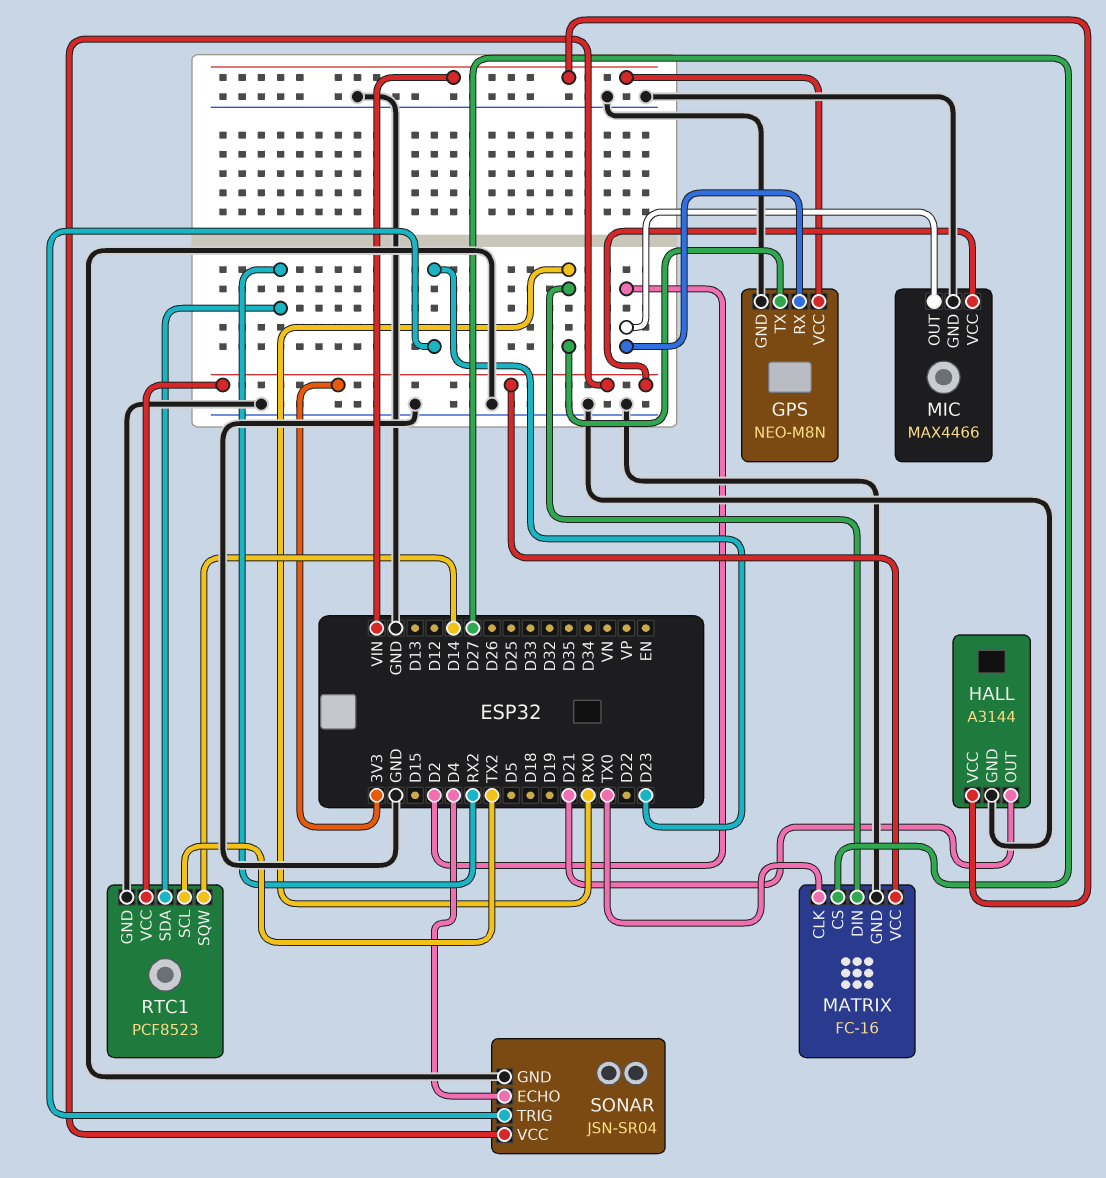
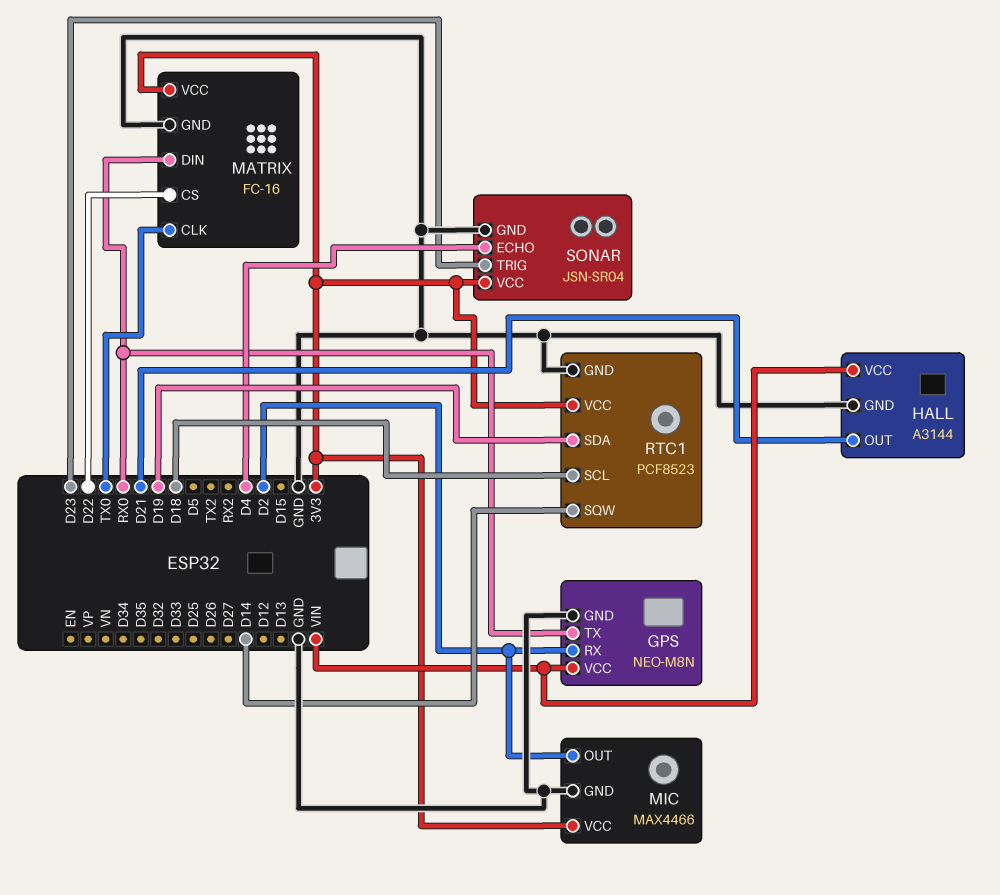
MATRIX pin CS: D27 -> D22
RTC1 pin SCL: TX2 -> D18
RTC1 pin SDA: RX2 -> D19

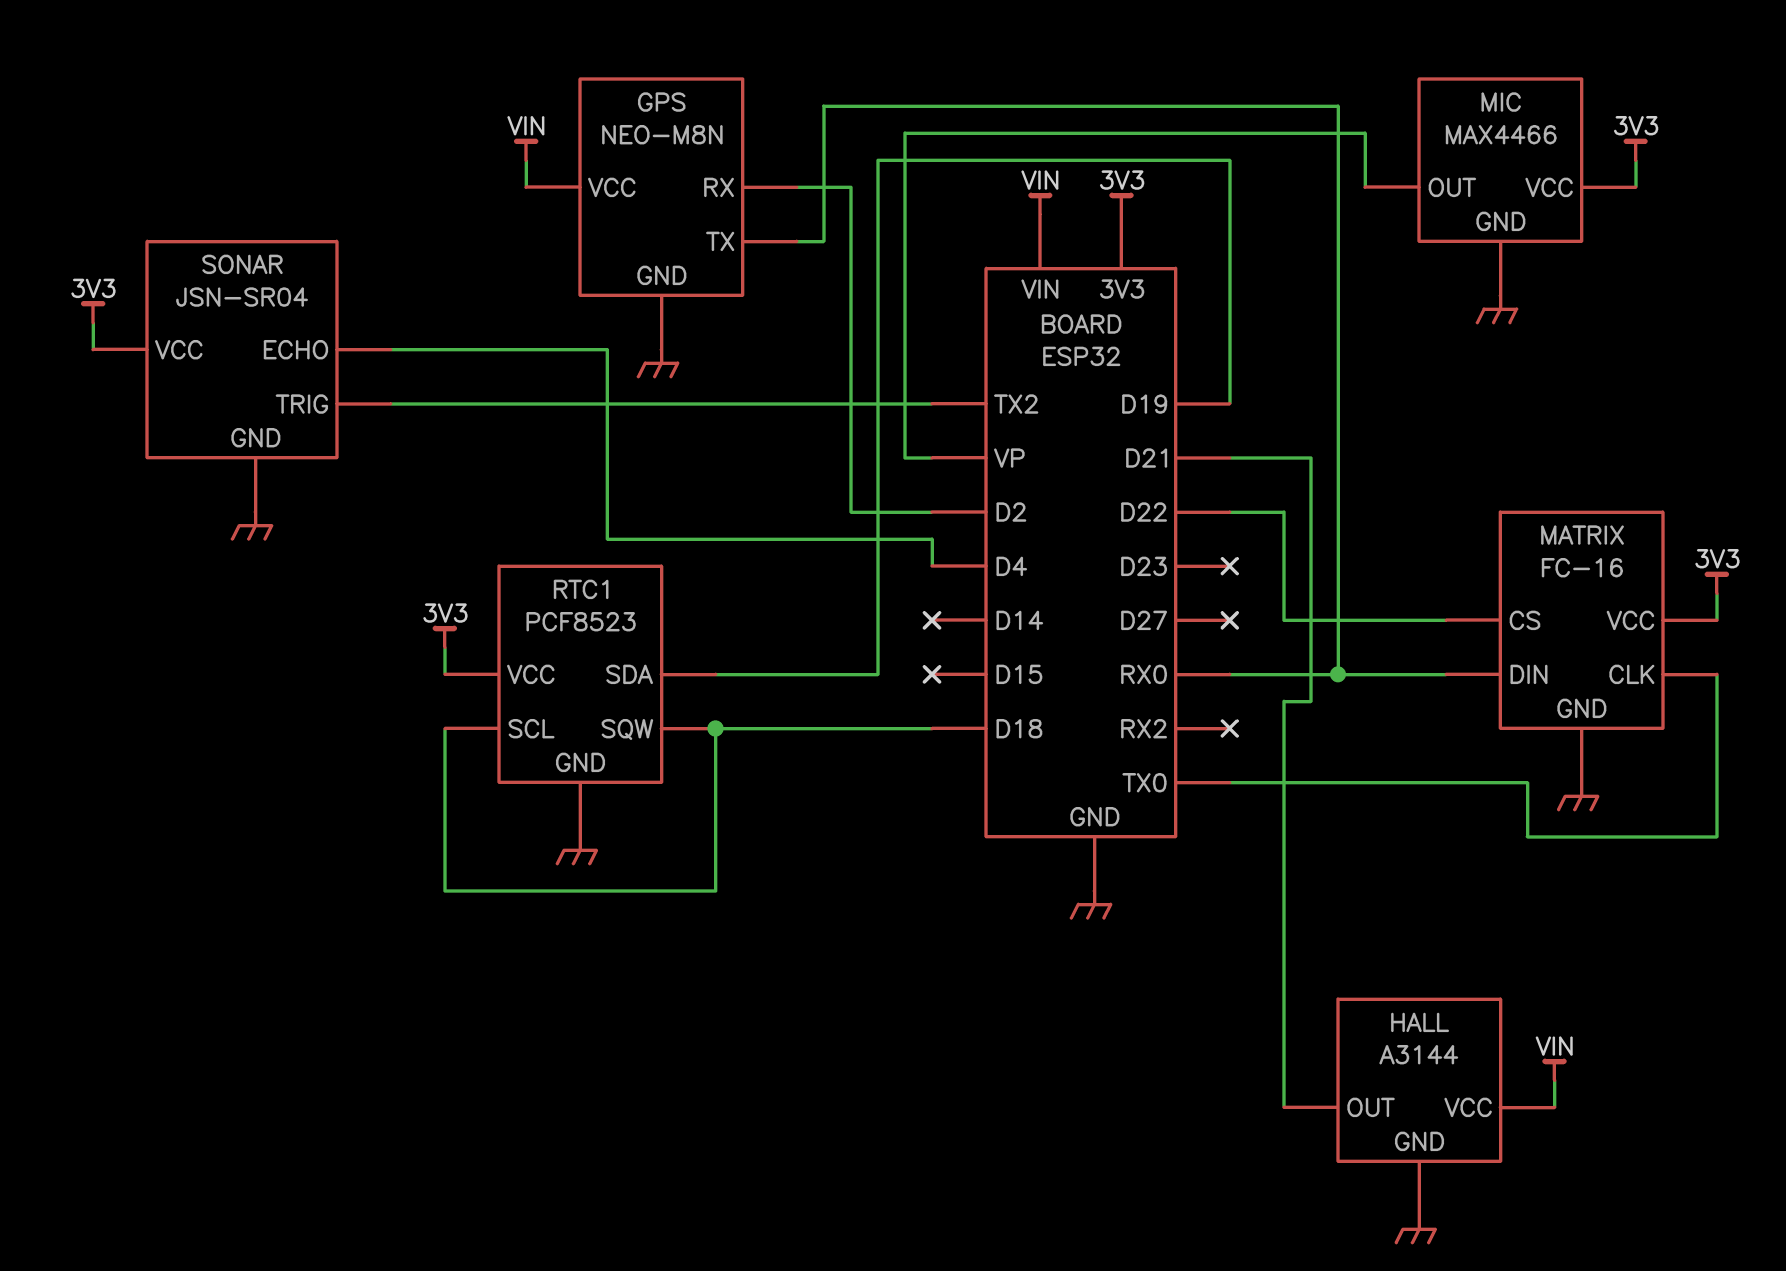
MIC pin OUT: D2 -> VP
RTC1 pin SQW: D14 -> D18
SONAR pin TRIG: D23 -> TX2

